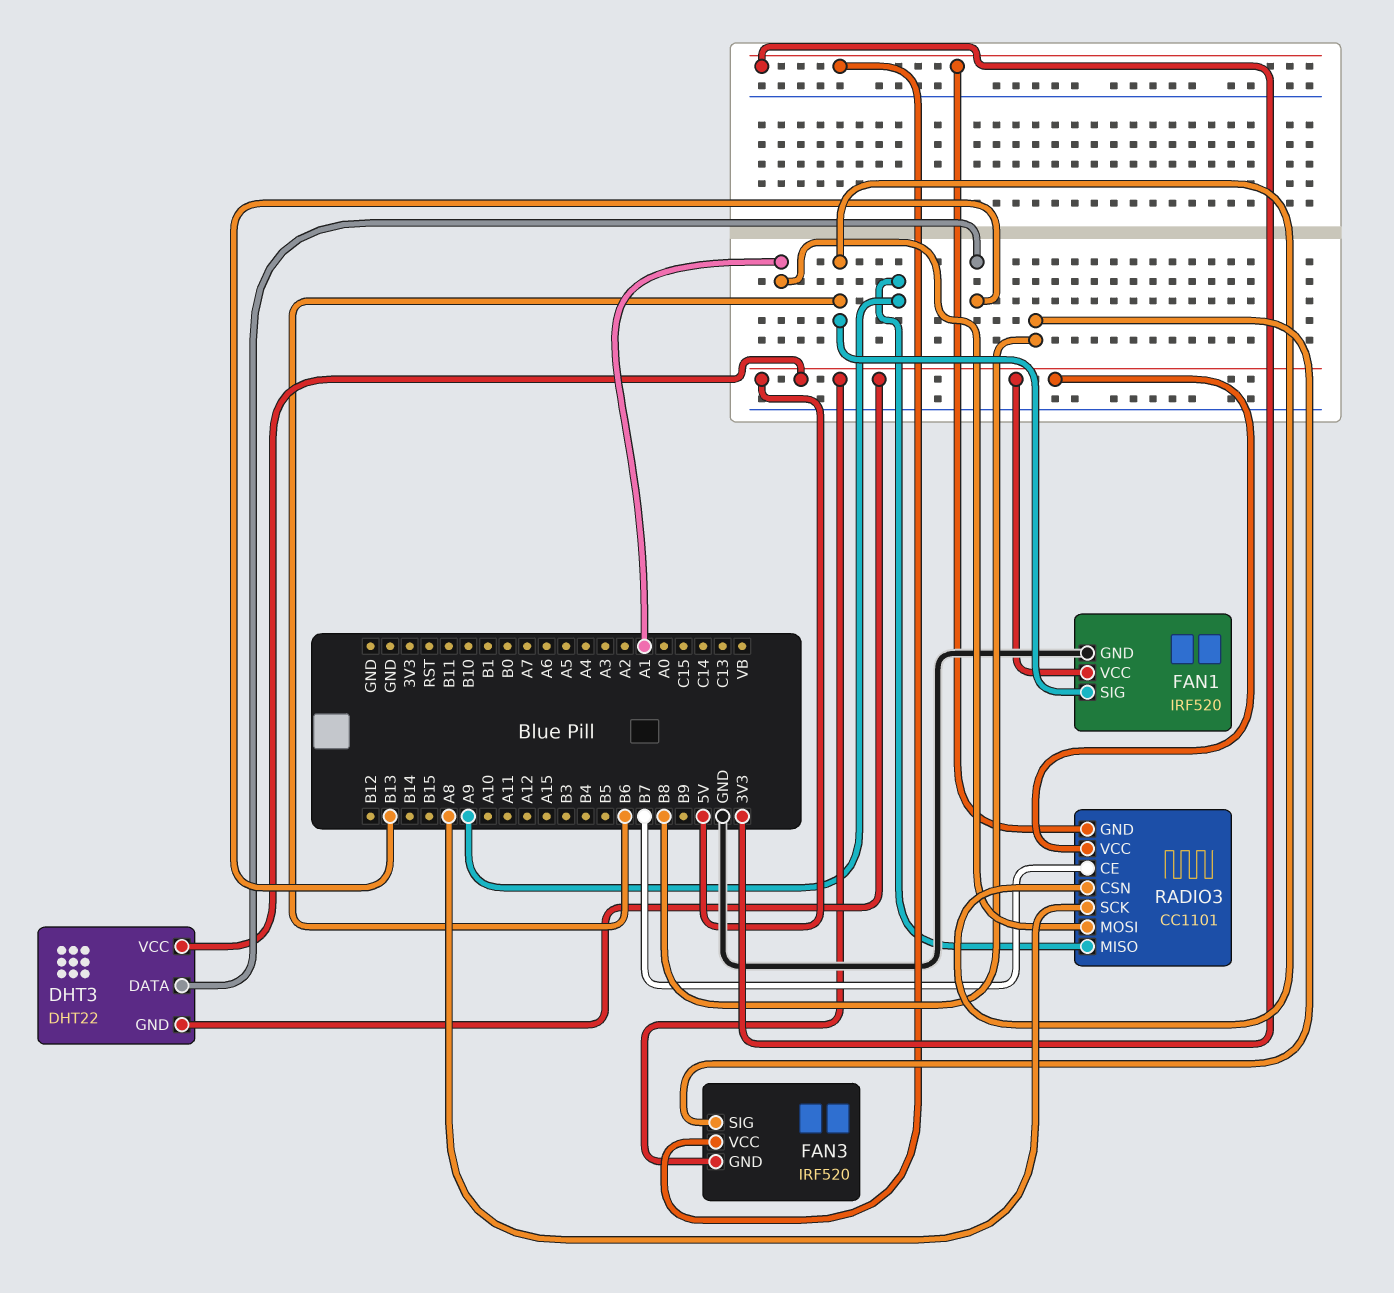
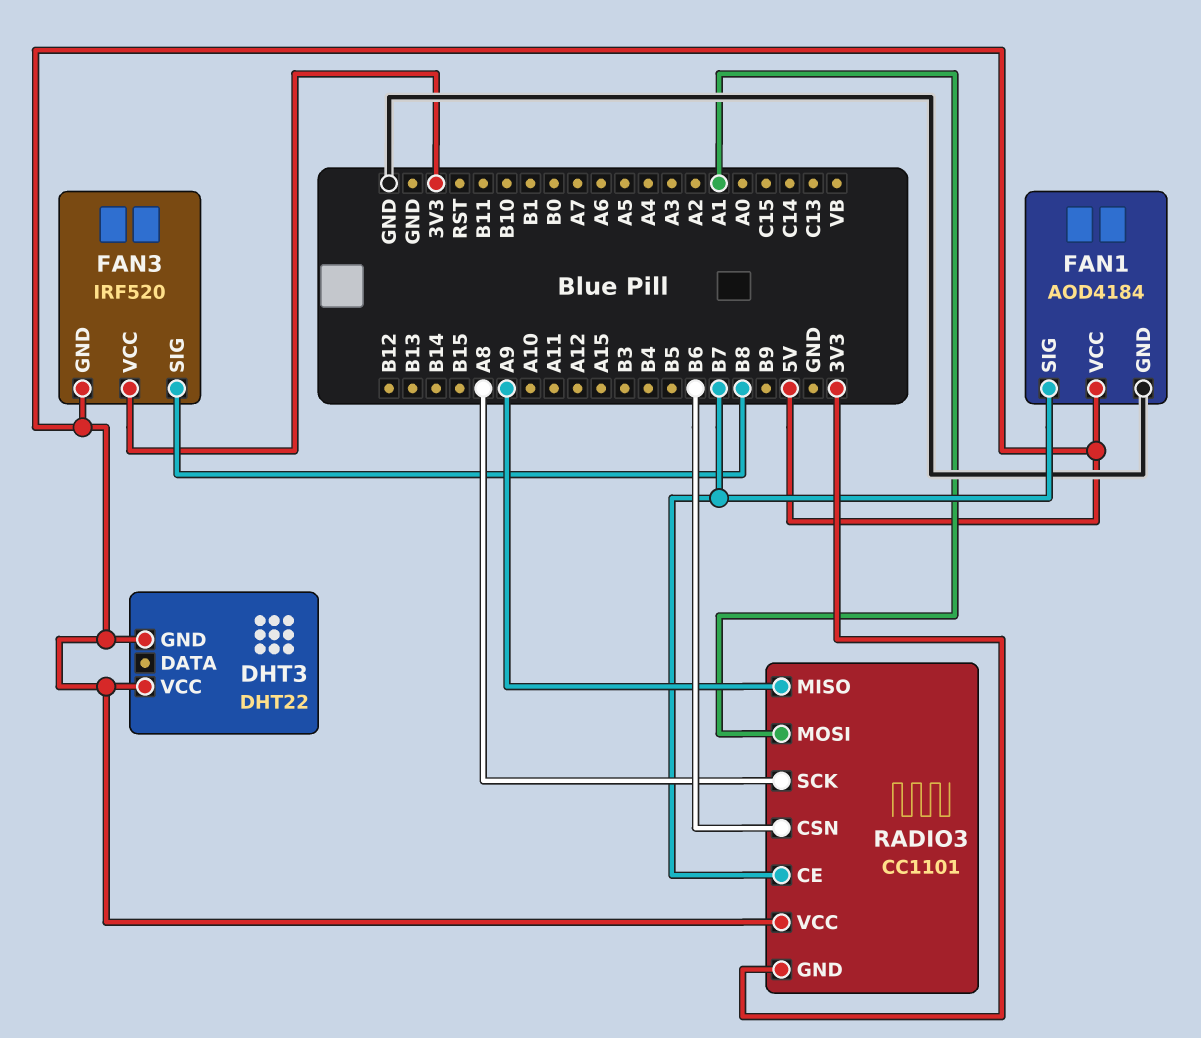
DHT3 pin DATA: B13 -> none
FAN1: IRF520 -> AOD4184
FAN1 pin SIG: B6 -> B7

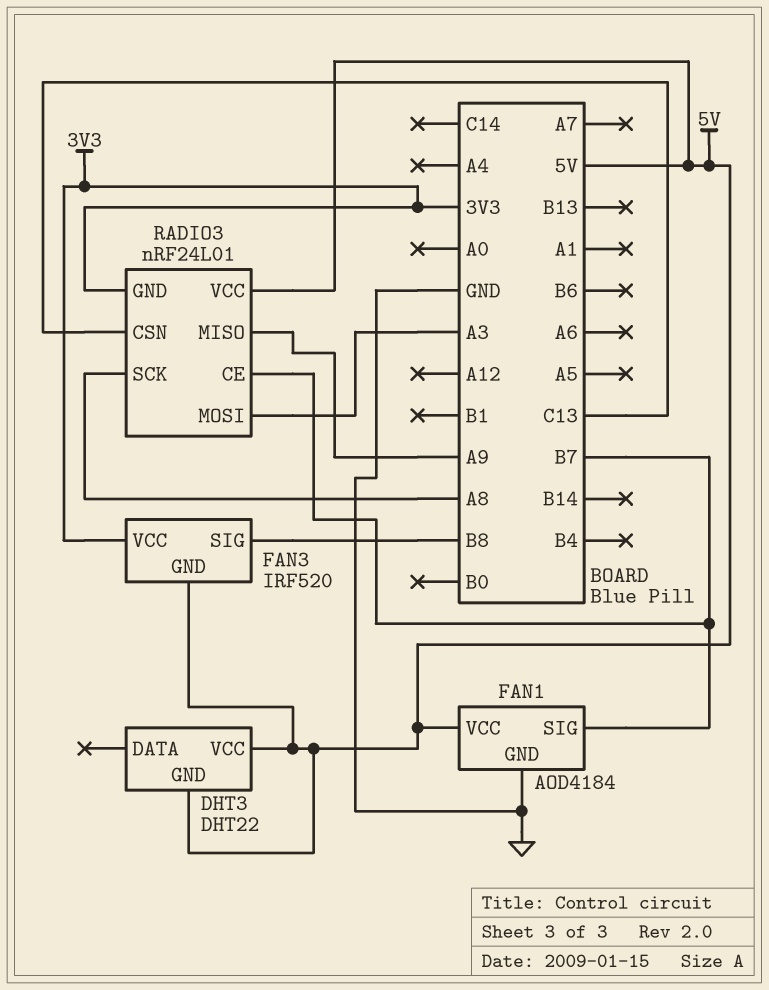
RADIO3: CC1101 -> nRF24L01
RADIO3 pin CSN: B6 -> C13
RADIO3 pin MOSI: A1 -> A3

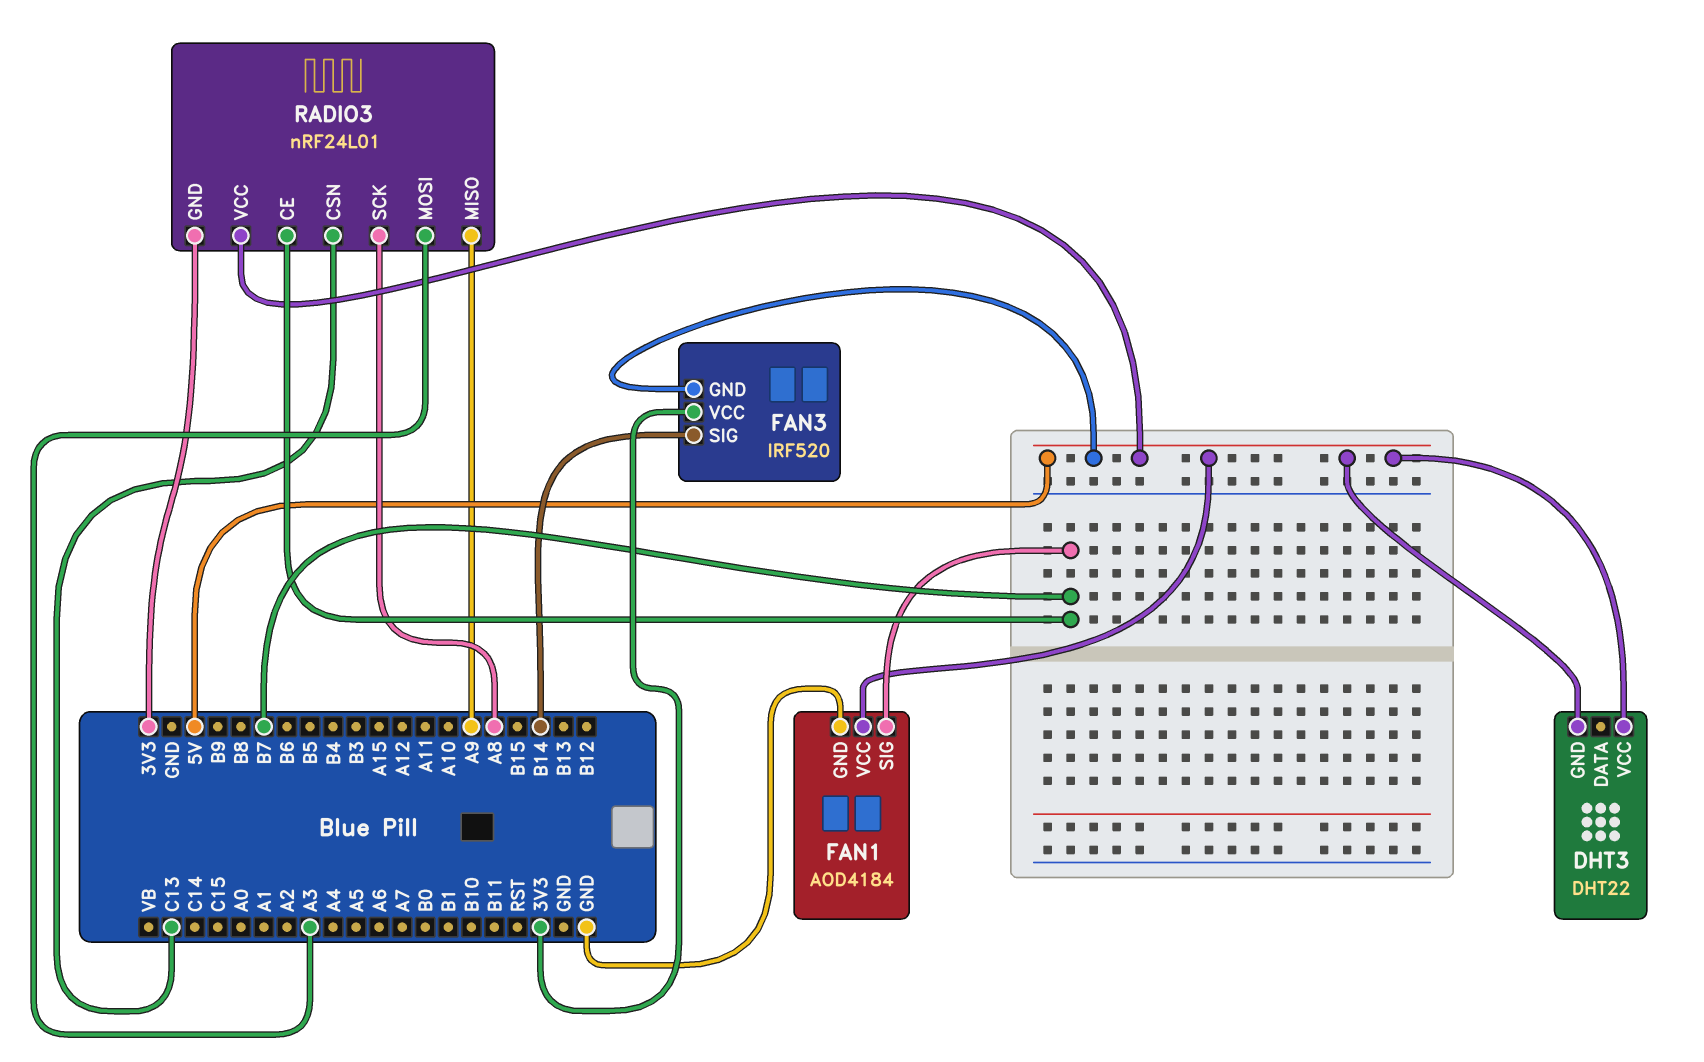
FAN3 pin SIG: B8 -> B14

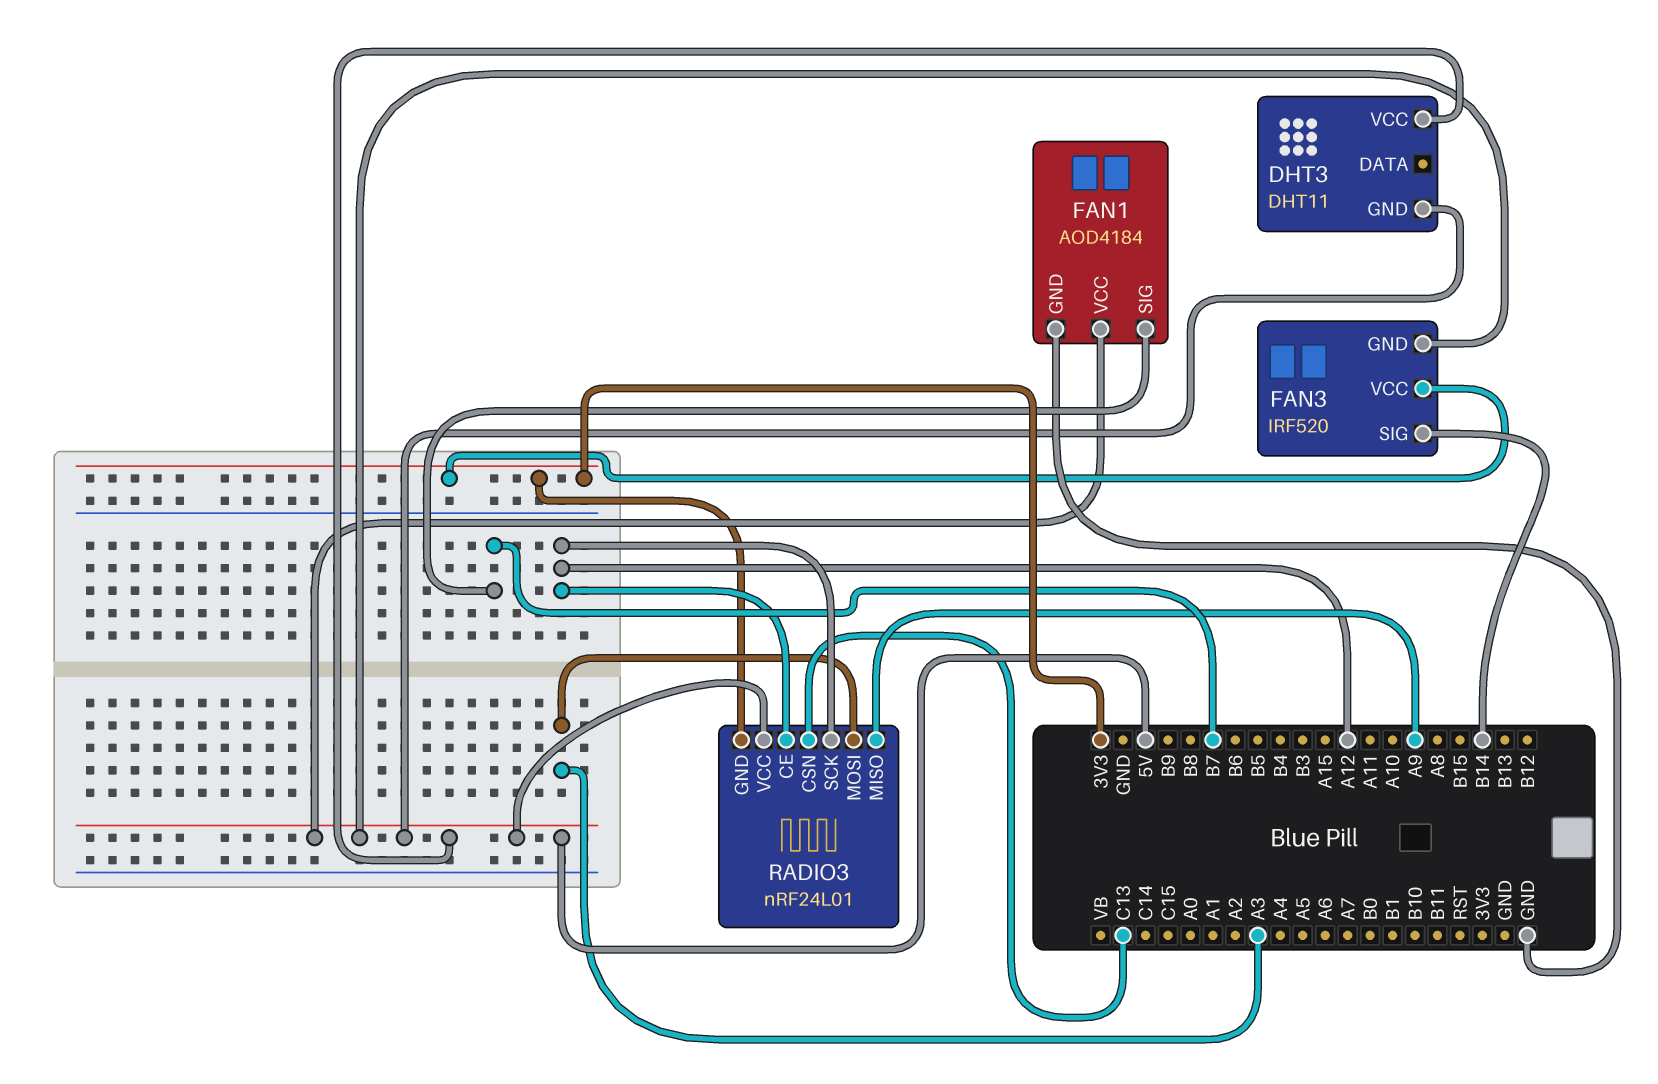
DHT3: DHT22 -> DHT11
RADIO3 pin CE: B7 -> A12
RADIO3 pin SCK: A8 -> A12

